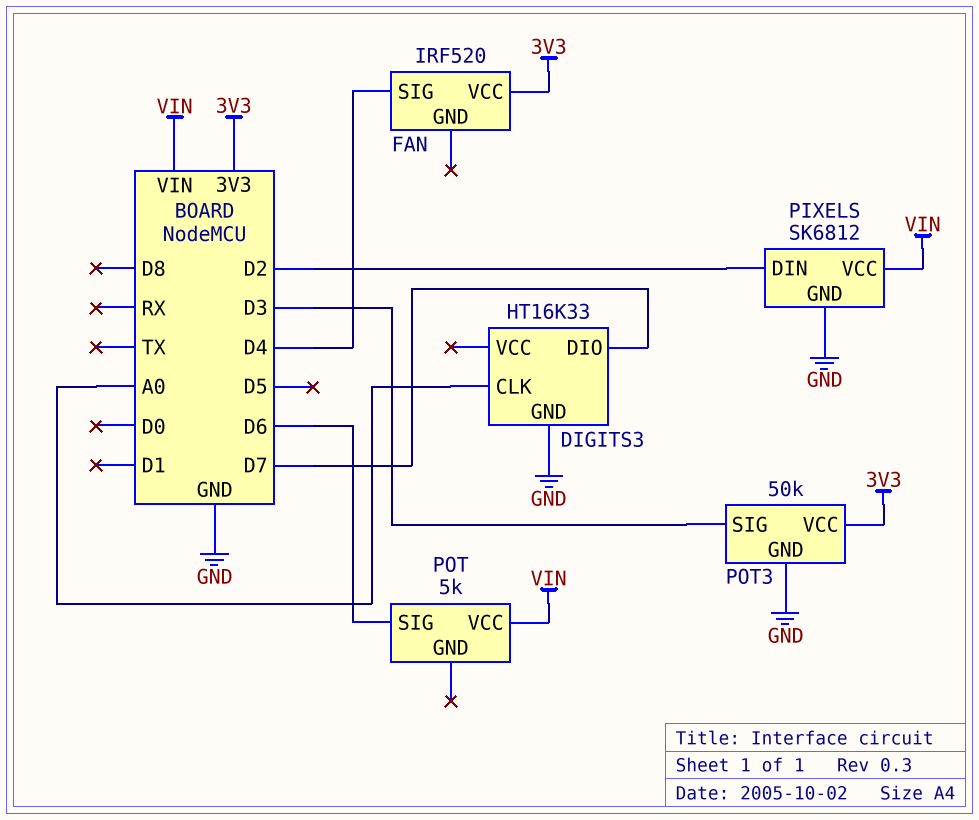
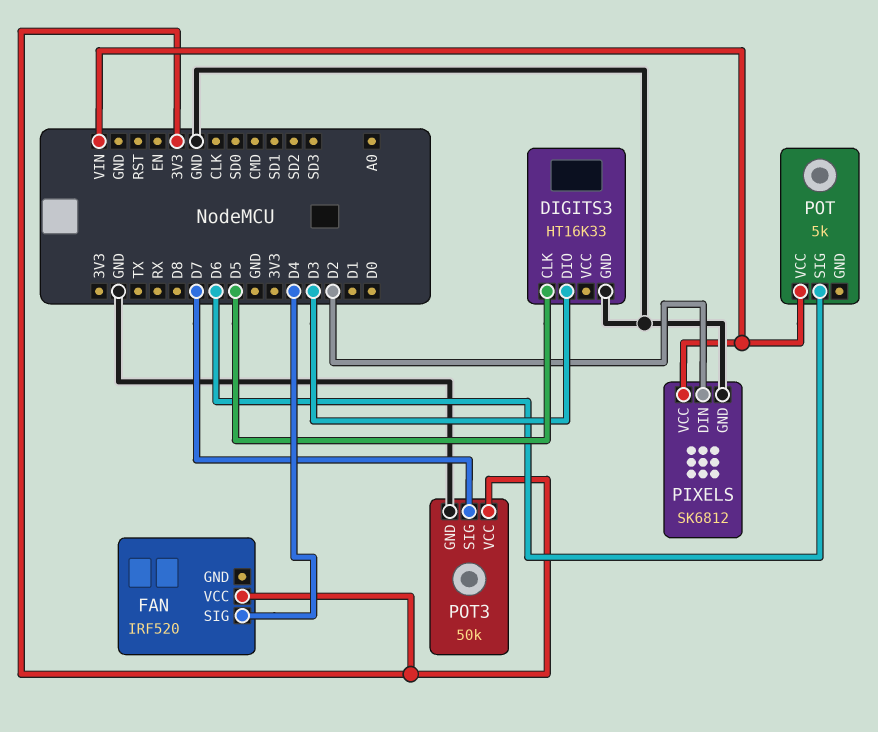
DIGITS3 pin CLK: A0 -> D5
DIGITS3 pin DIO: D7 -> D3
POT3 pin SIG: D3 -> D7

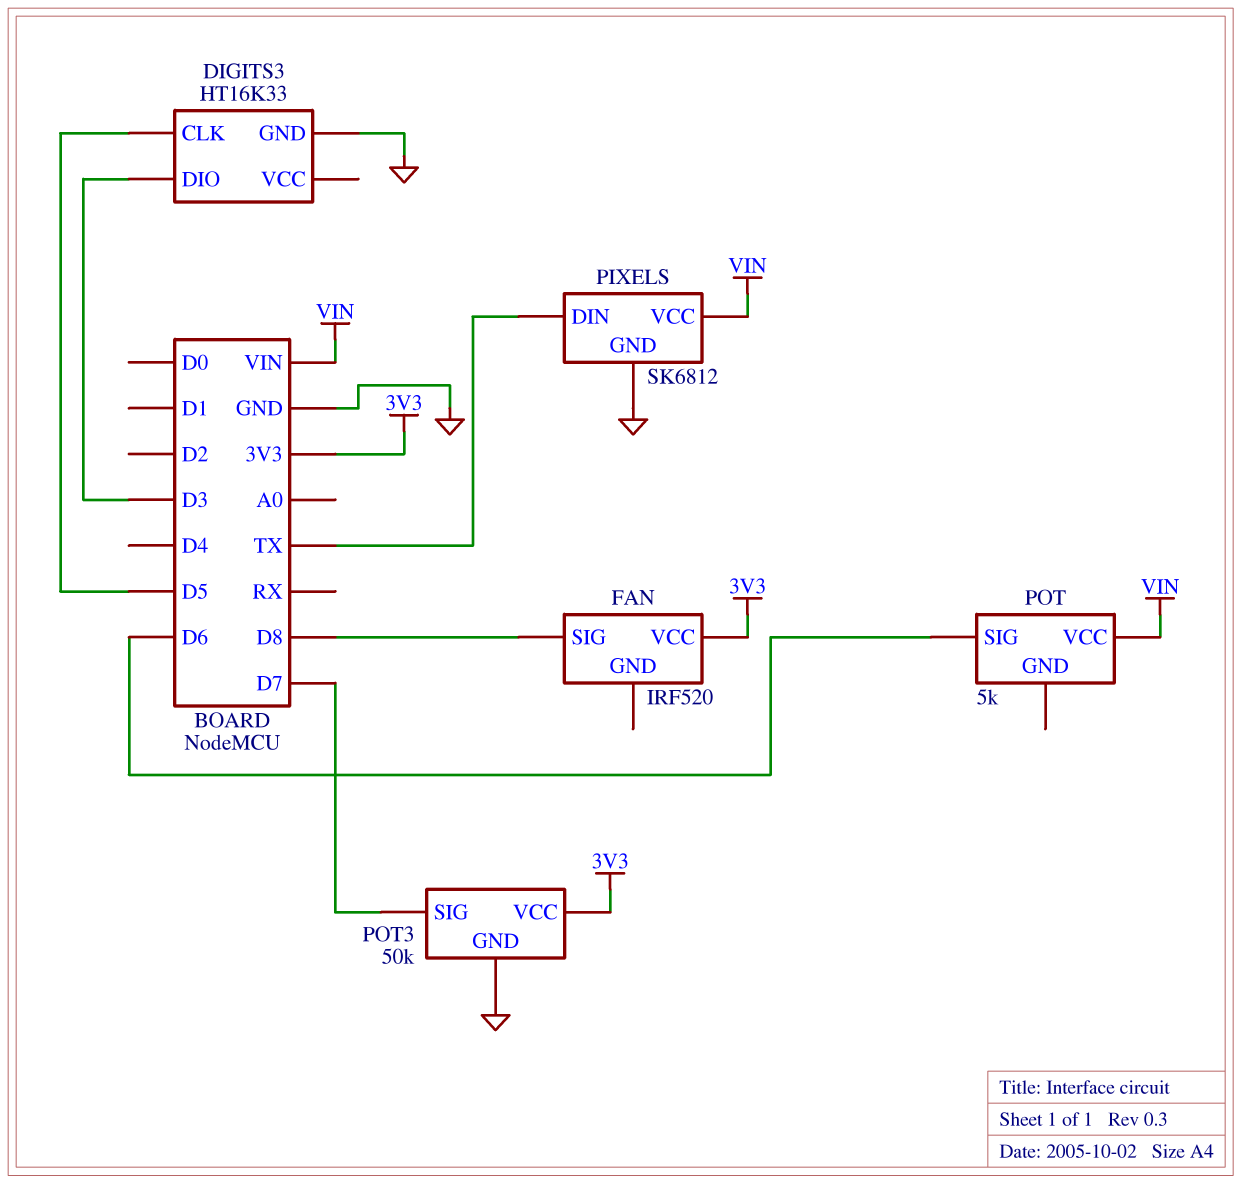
FAN pin SIG: D4 -> D8
PIXELS pin DIN: D2 -> TX

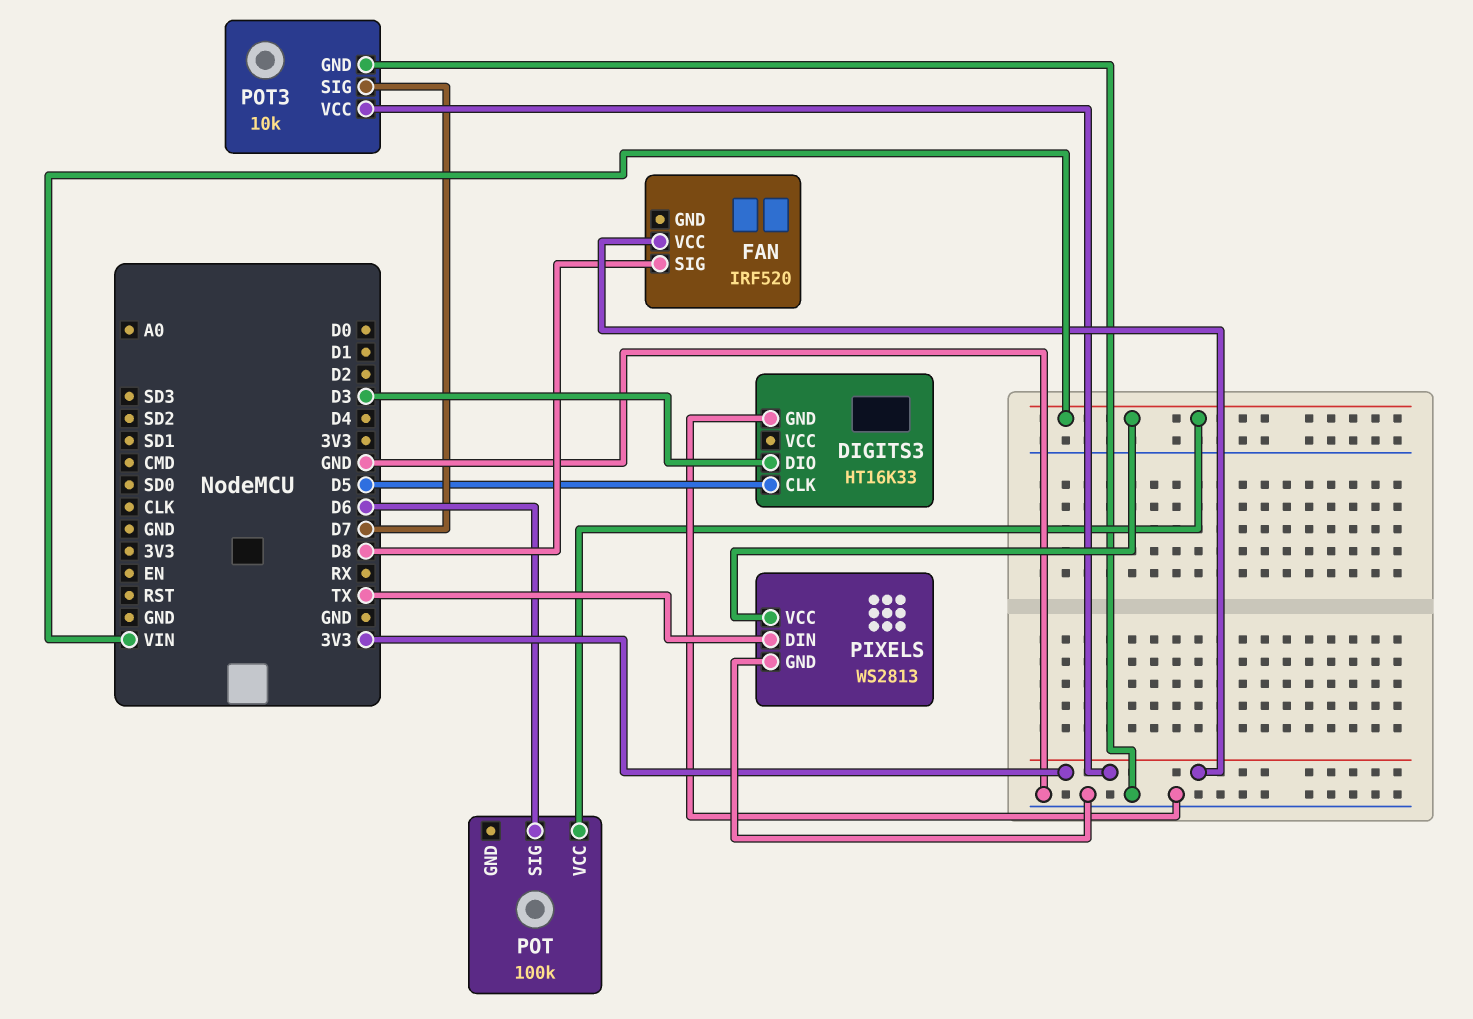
PIXELS: SK6812 -> WS2813
POT: 5k -> 100k
POT3: 50k -> 10k

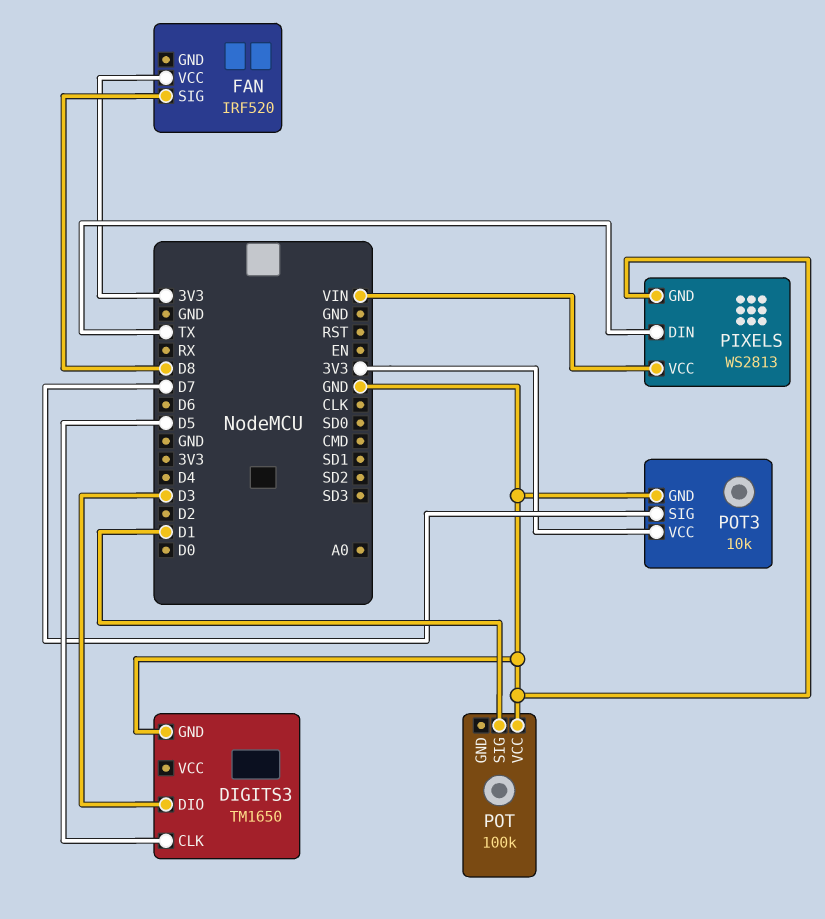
DIGITS3: HT16K33 -> TM1650
POT pin SIG: D6 -> D1
POT pin VCC: VIN -> GND

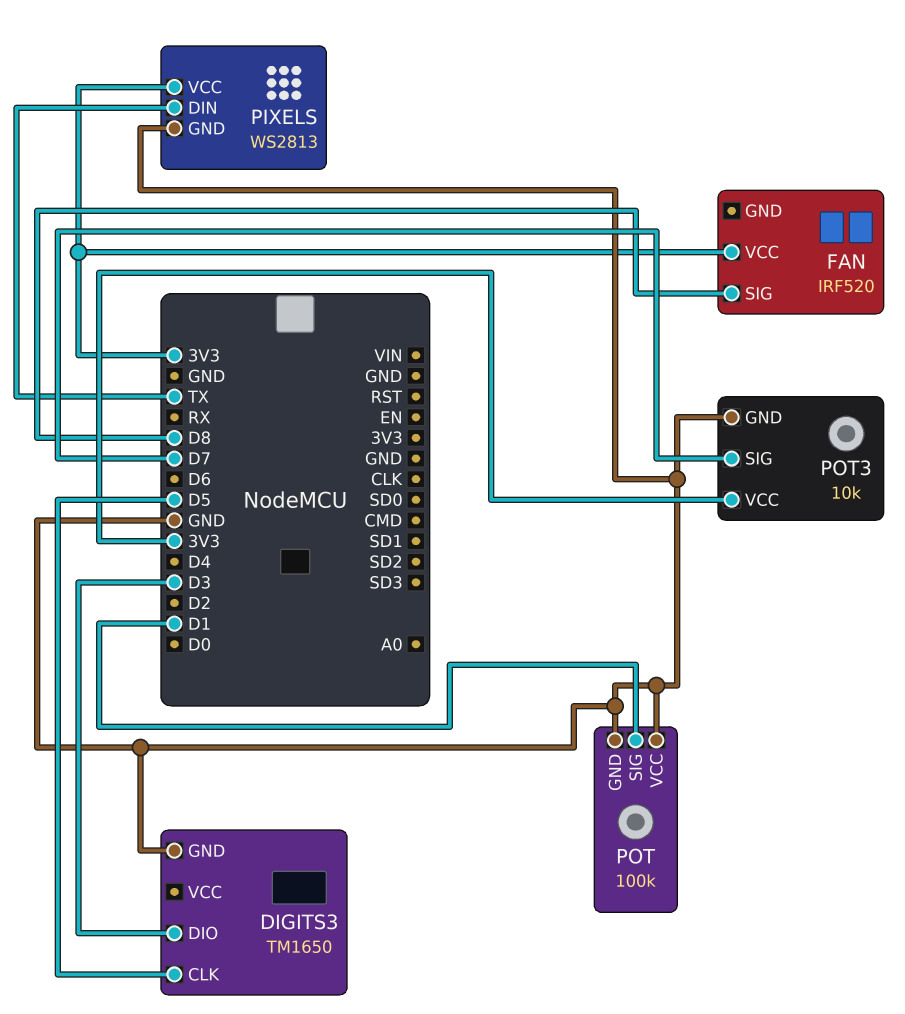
PIXELS pin VCC: VIN -> 3V3
POT pin GND: none -> GND

